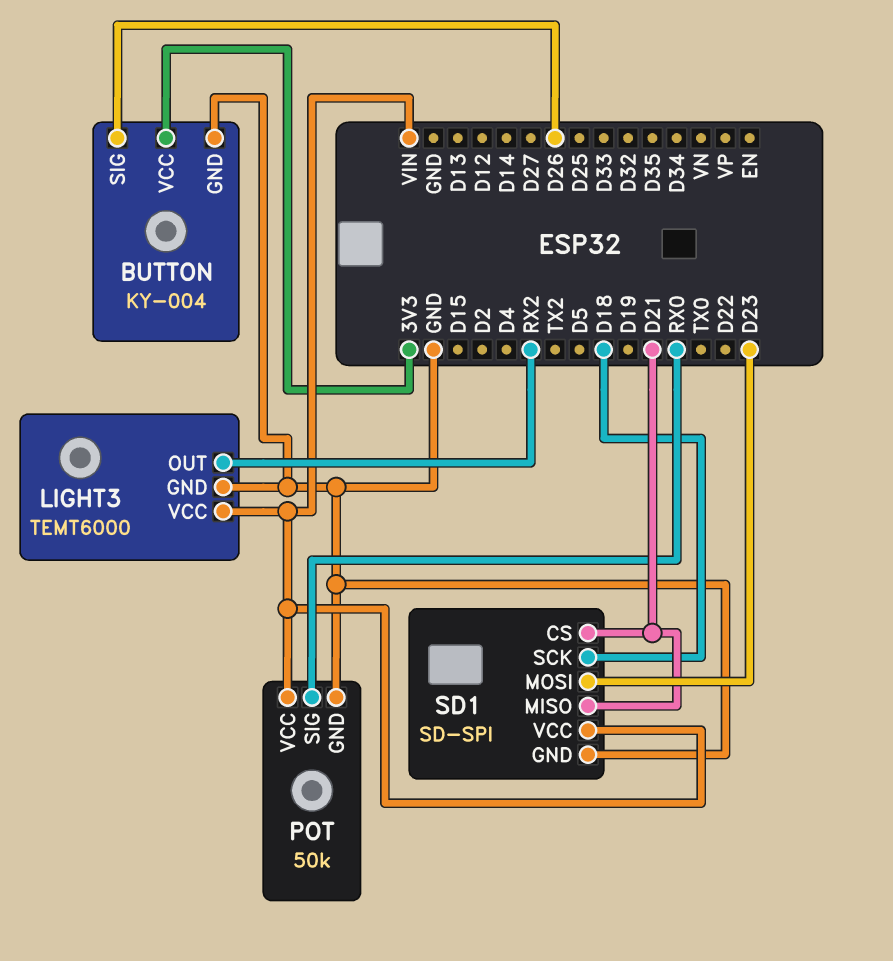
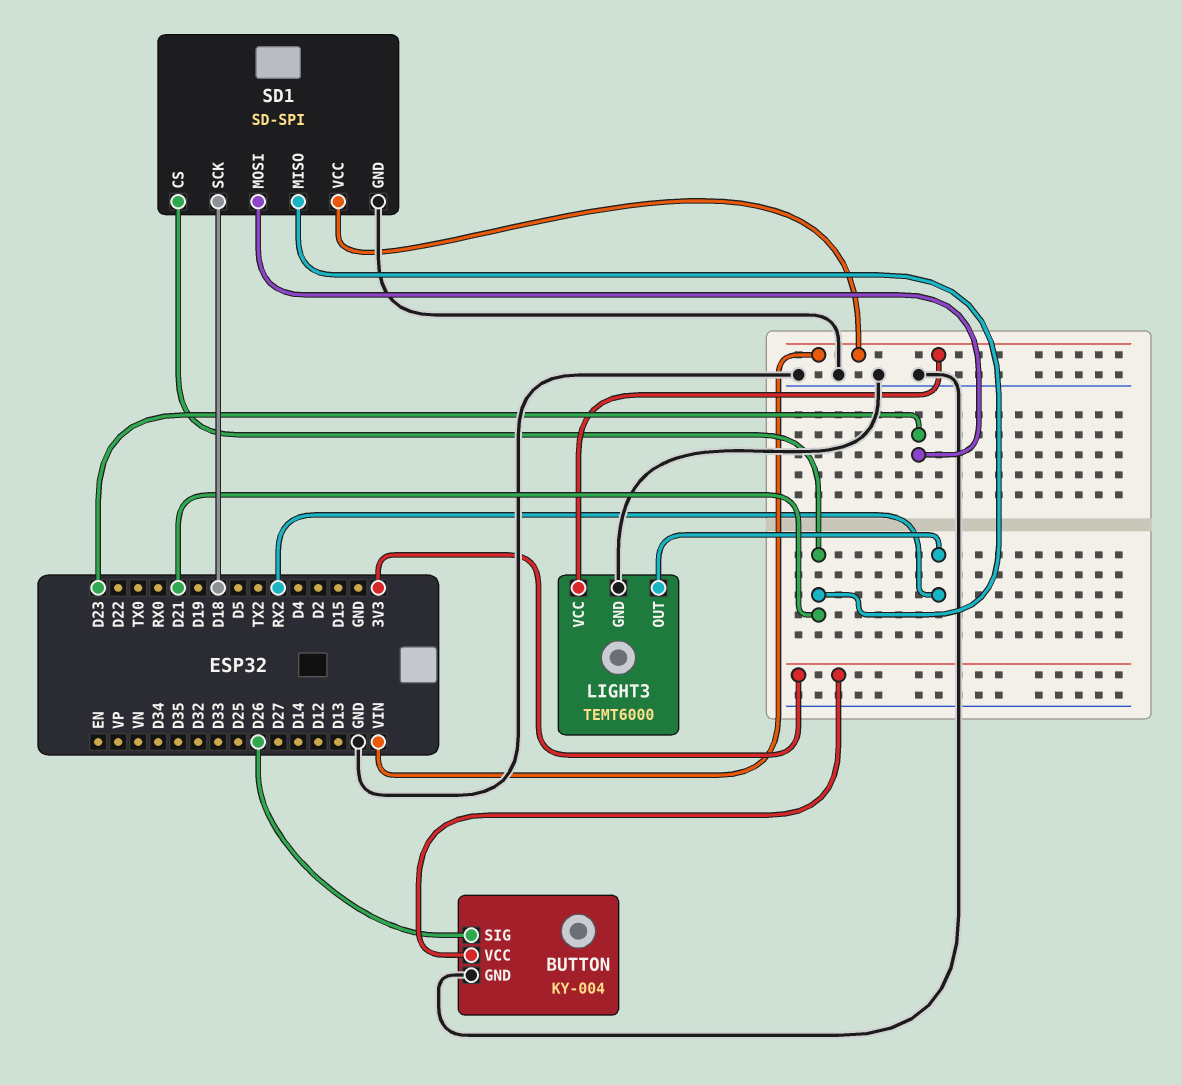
POT: 50k -> none
POT pin GND: GND -> none
POT pin SIG: RX0 -> none
POT pin VCC: VIN -> none

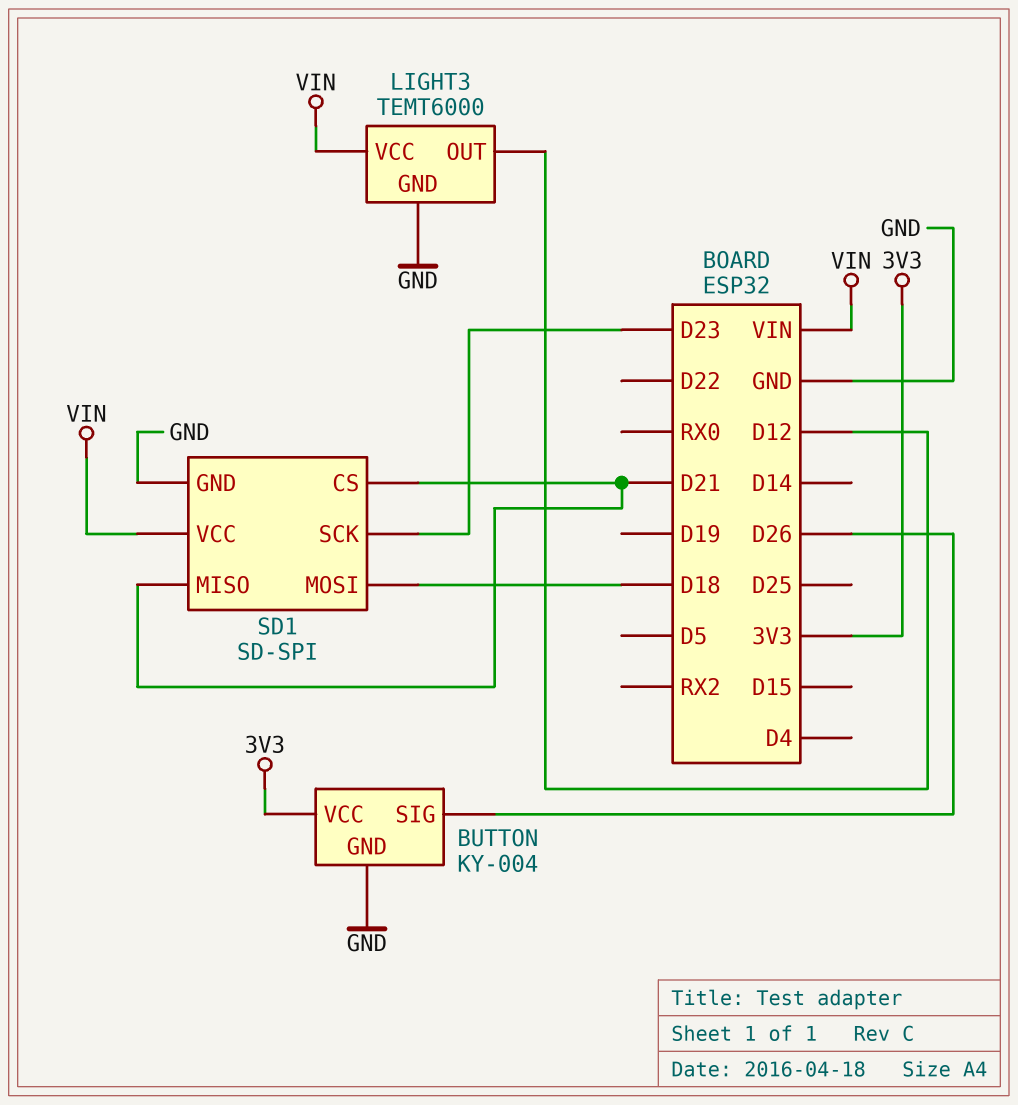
LIGHT3 pin OUT: RX2 -> D12
SD1 pin MOSI: D23 -> D18
SD1 pin SCK: D18 -> D23

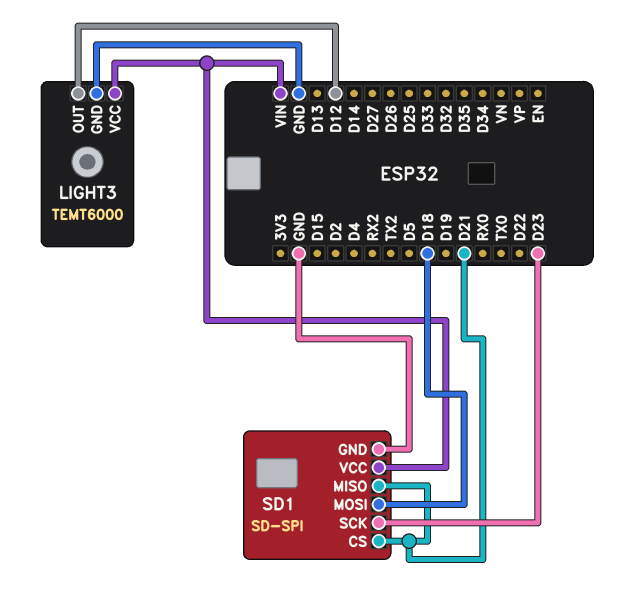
BUTTON: KY-004 -> none
BUTTON pin GND: GND -> none
BUTTON pin SIG: D26 -> none
BUTTON pin VCC: 3V3 -> none

